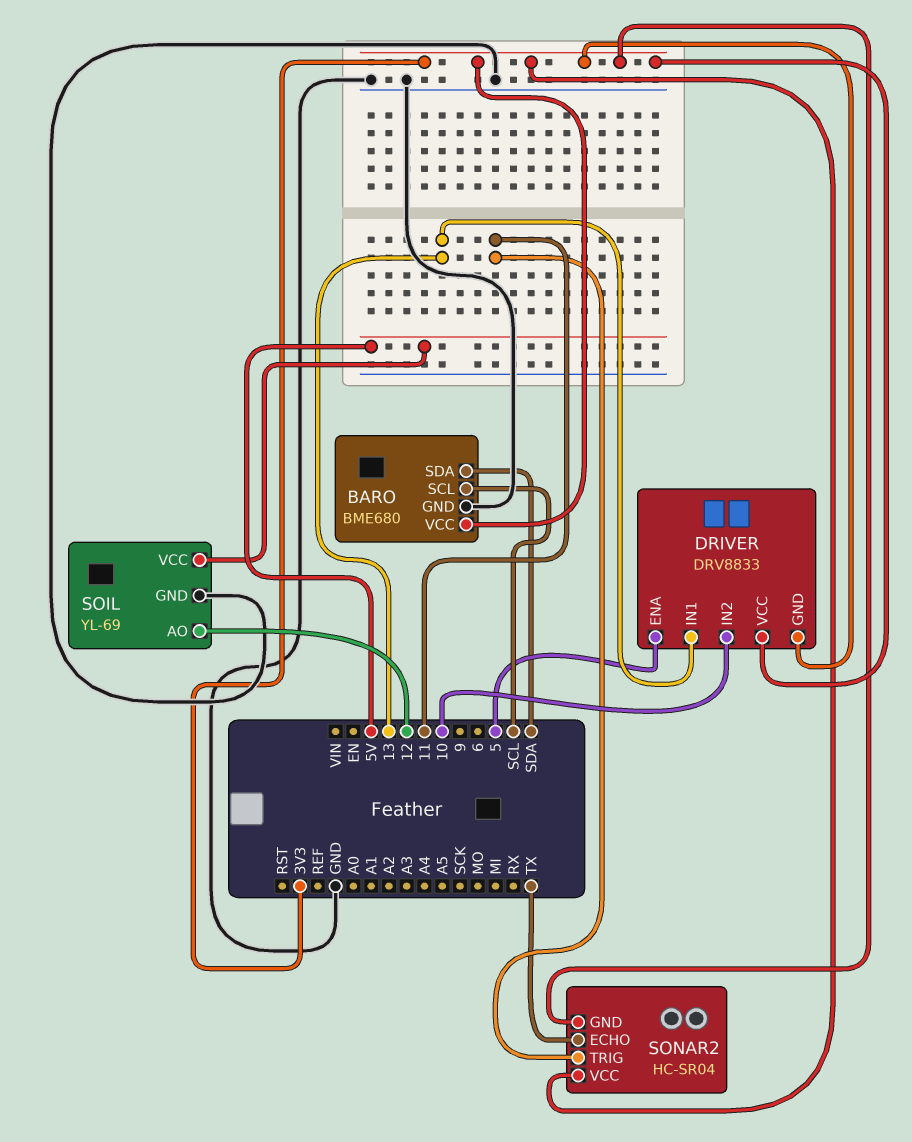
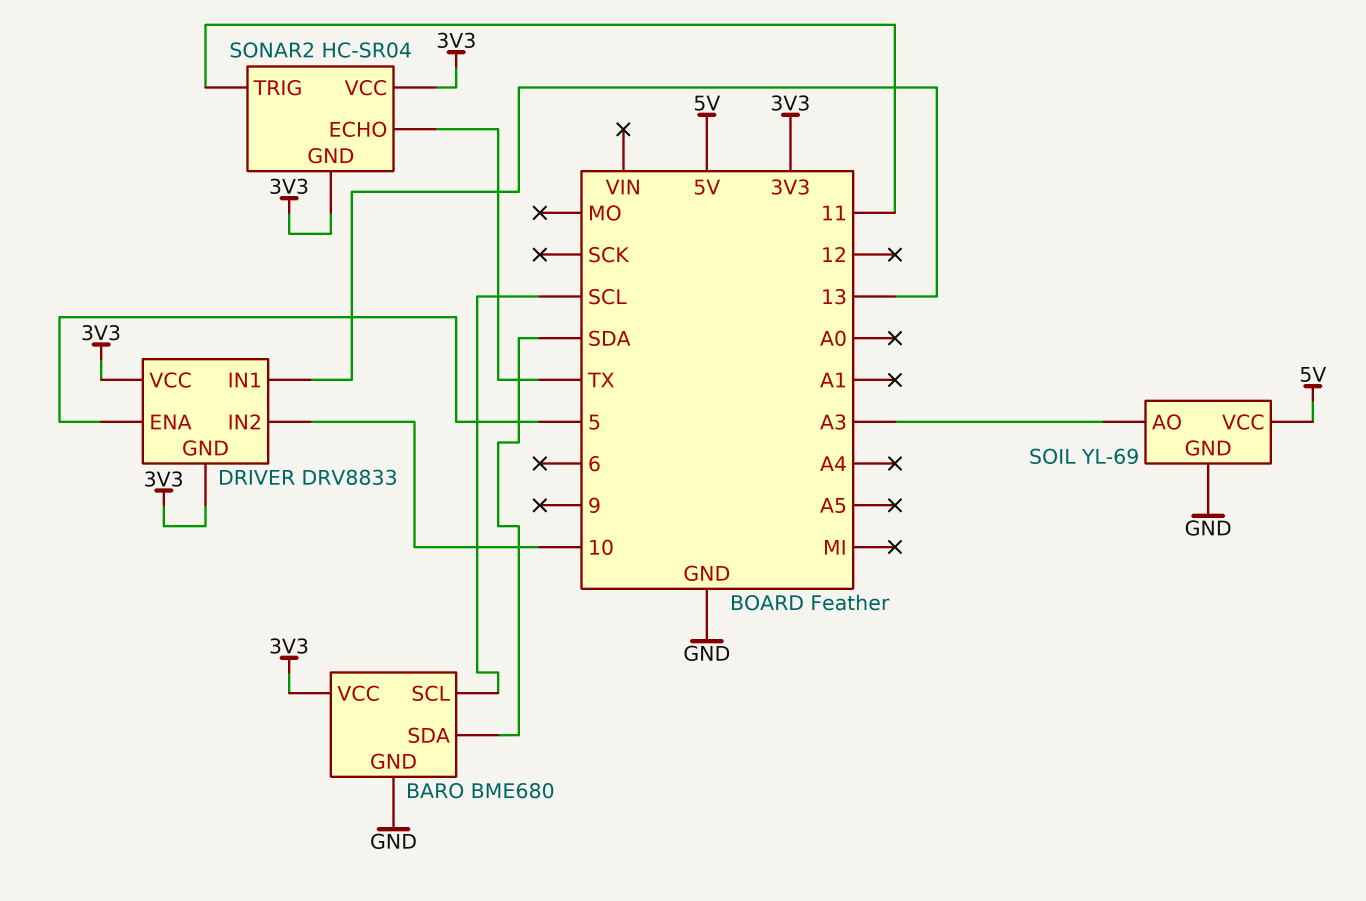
SOIL pin AO: 12 -> A3

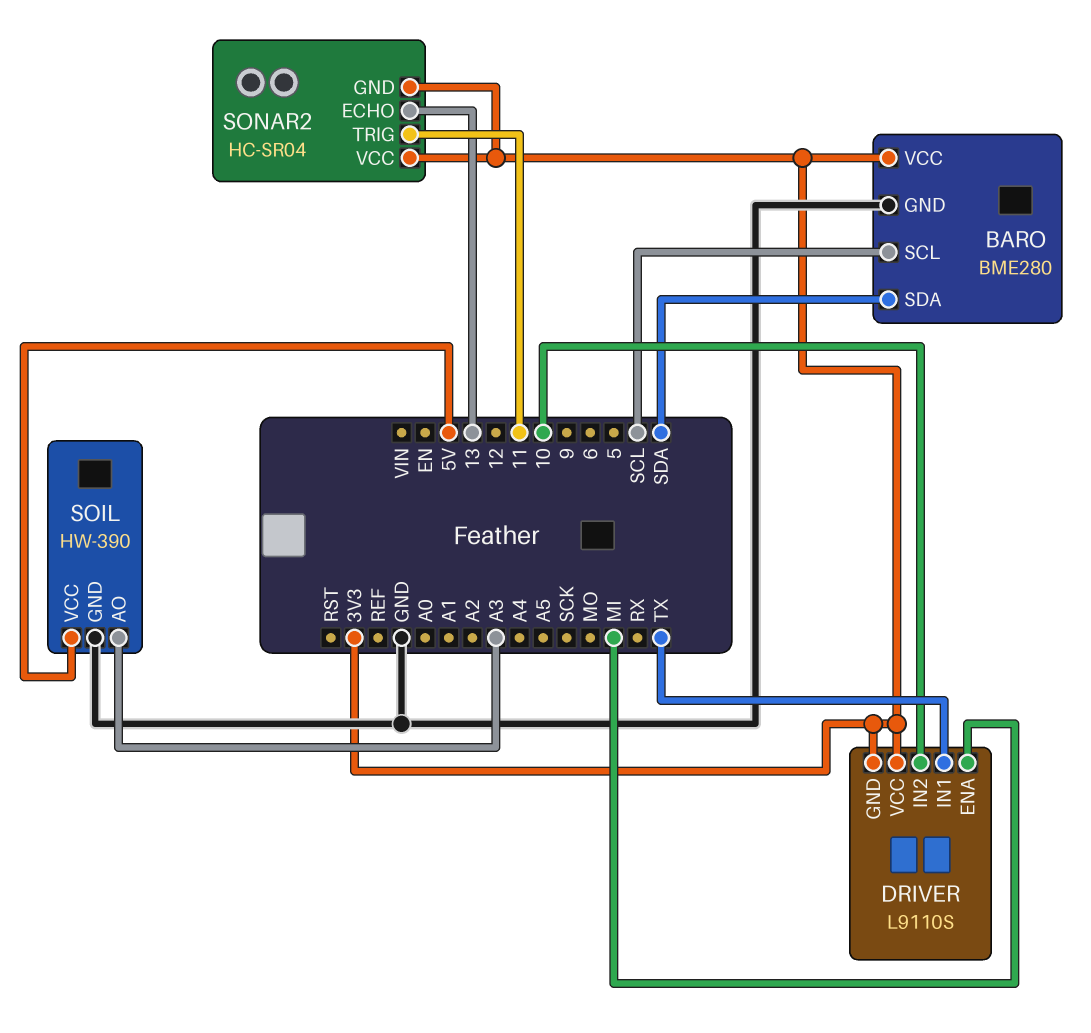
BARO: BME680 -> BME280
DRIVER: DRV8833 -> L9110S
DRIVER pin ENA: 5 -> MI
DRIVER pin IN1: 13 -> TX
SOIL: YL-69 -> HW-390
SONAR2 pin ECHO: TX -> 13

